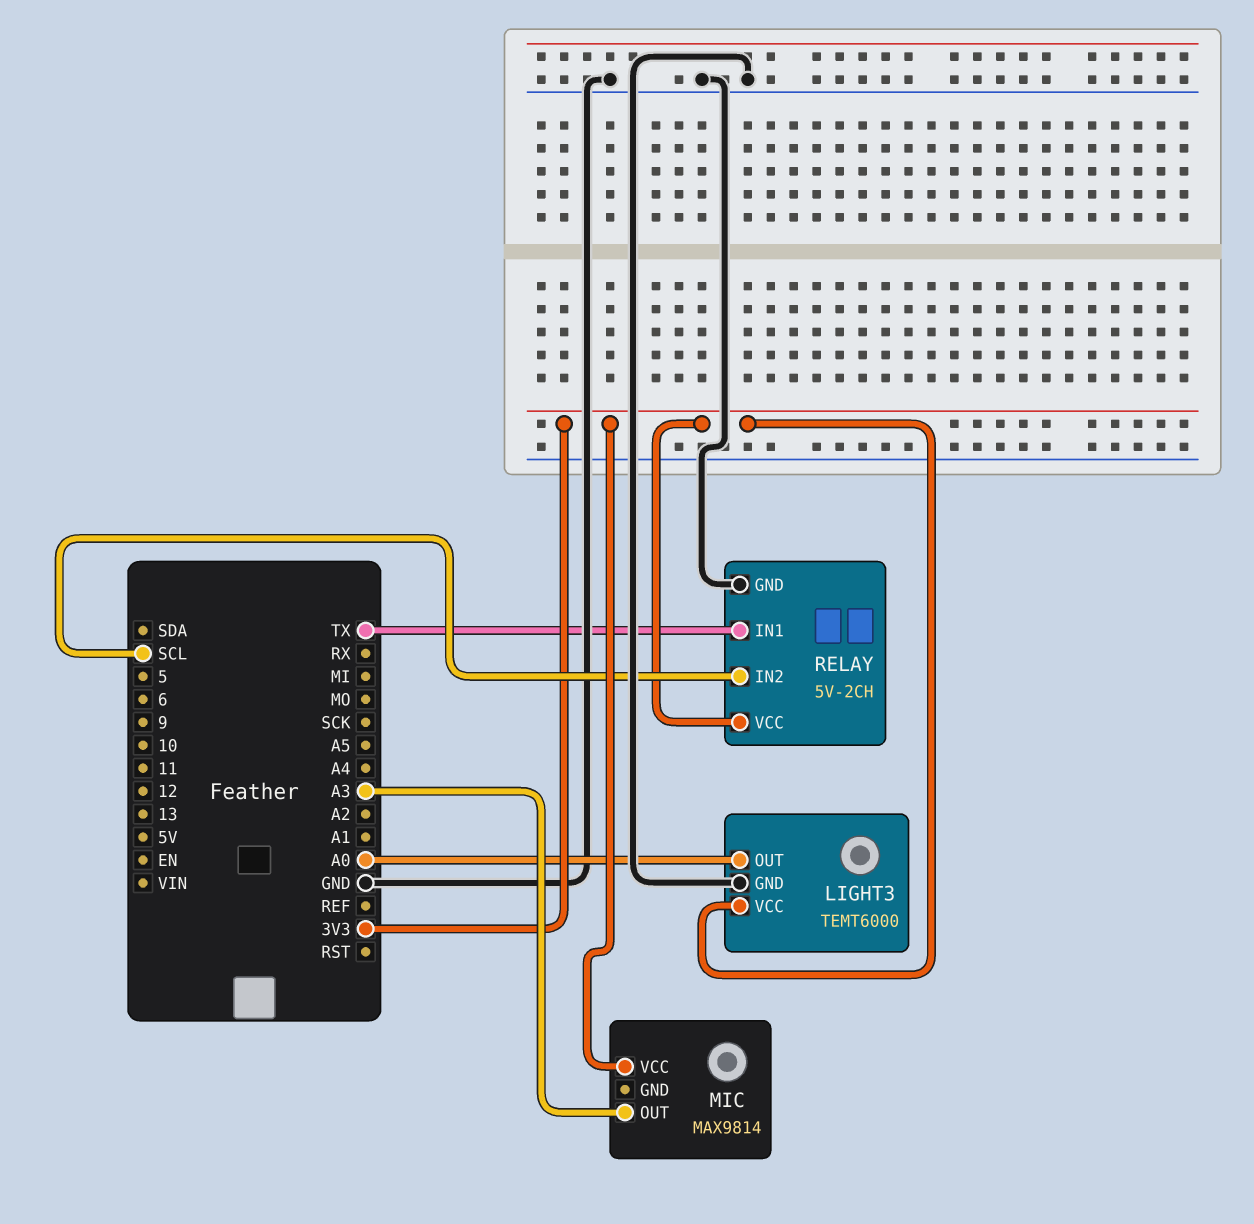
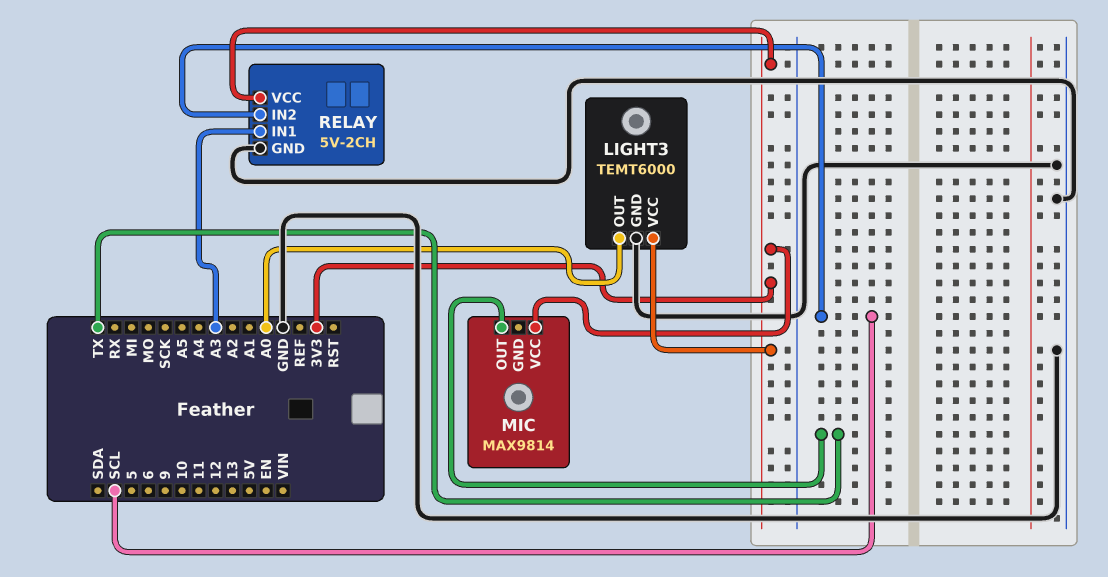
MIC pin OUT: A3 -> TX
RELAY pin IN1: TX -> A3

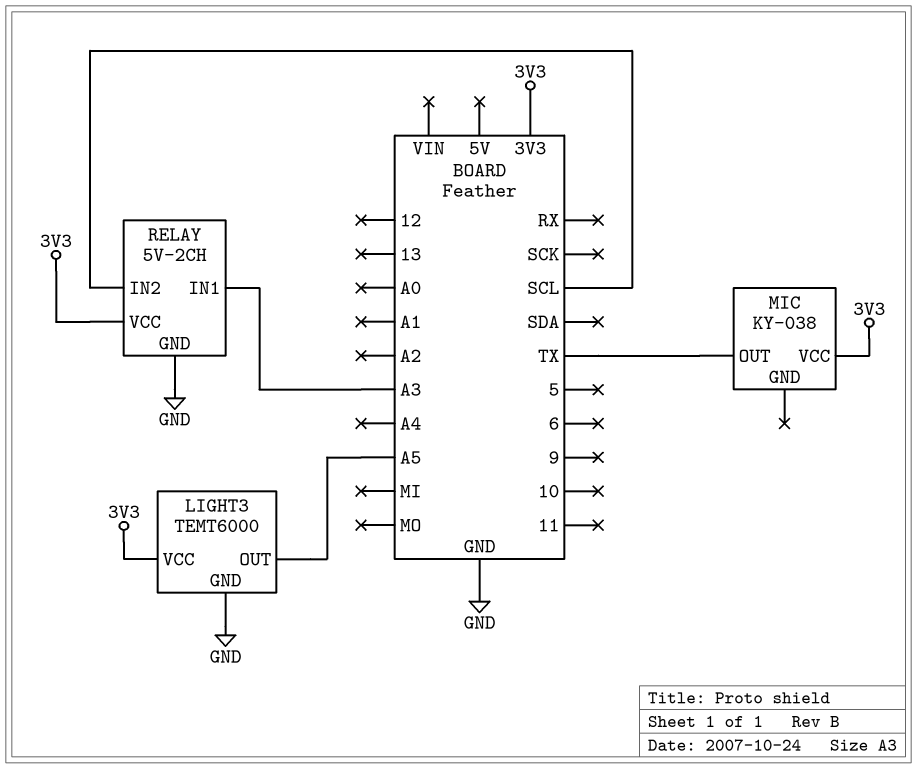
LIGHT3 pin OUT: A0 -> A5
MIC: MAX9814 -> KY-038

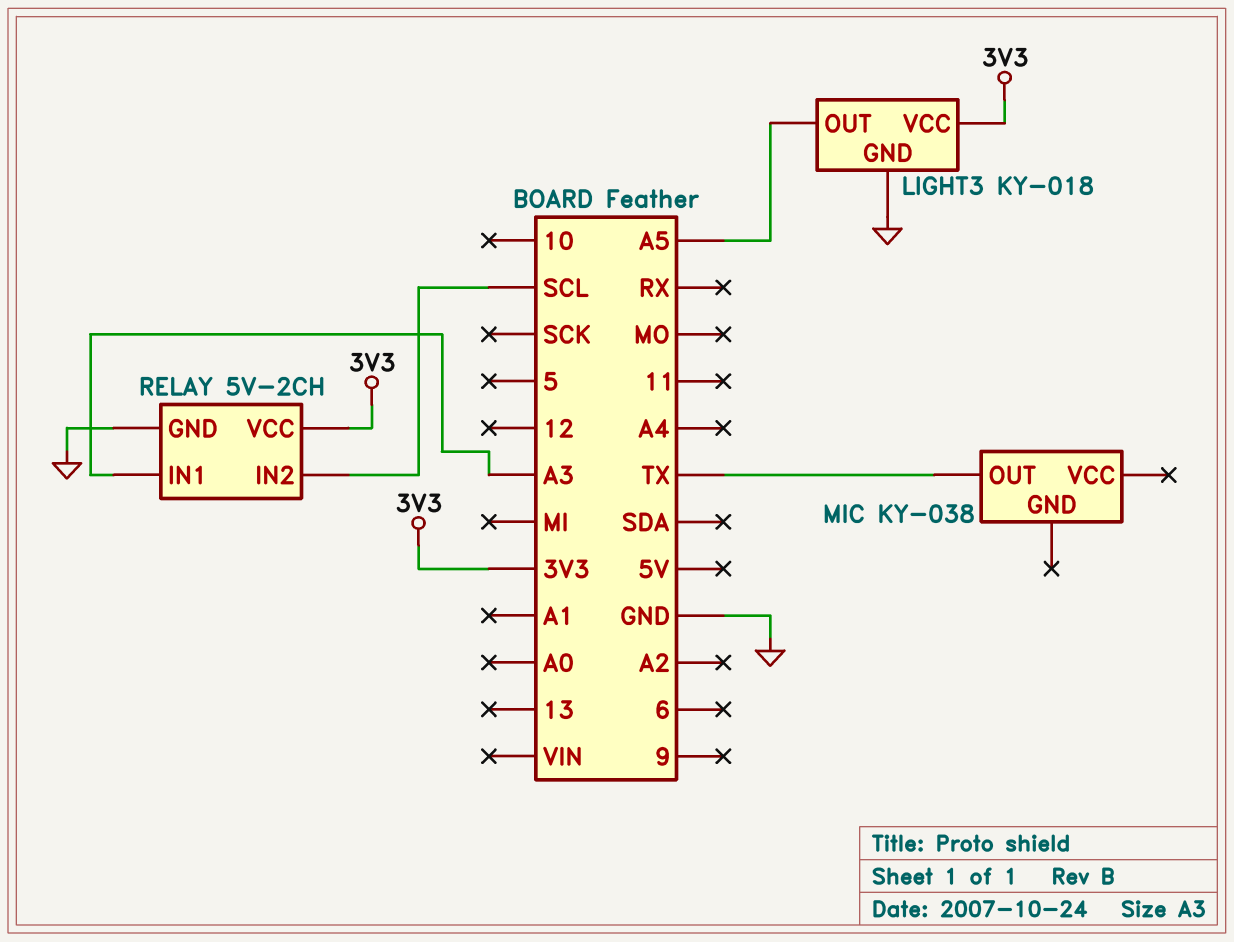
LIGHT3: TEMT6000 -> KY-018
MIC pin VCC: 3V3 -> none

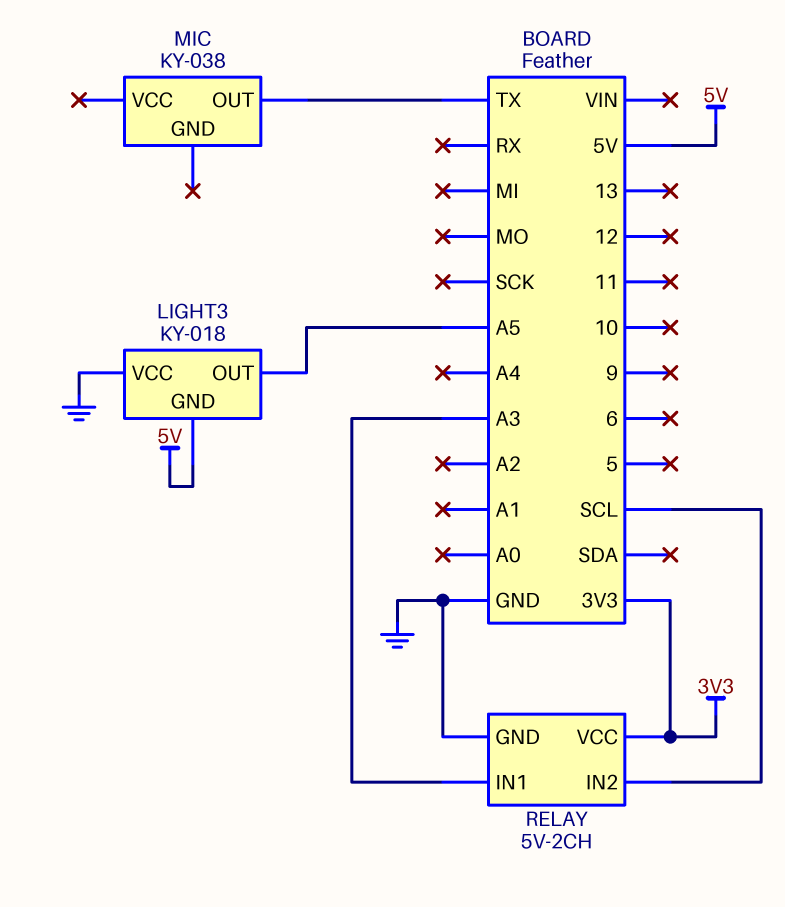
LIGHT3 pin GND: GND -> 5V
LIGHT3 pin VCC: 3V3 -> GND

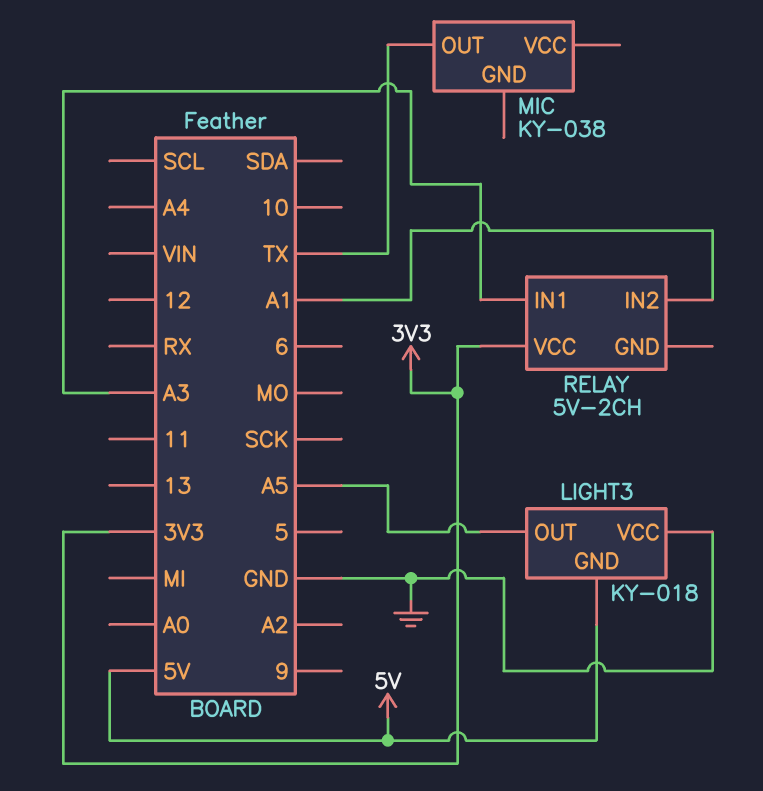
RELAY pin GND: GND -> none
RELAY pin IN2: SCL -> A1

